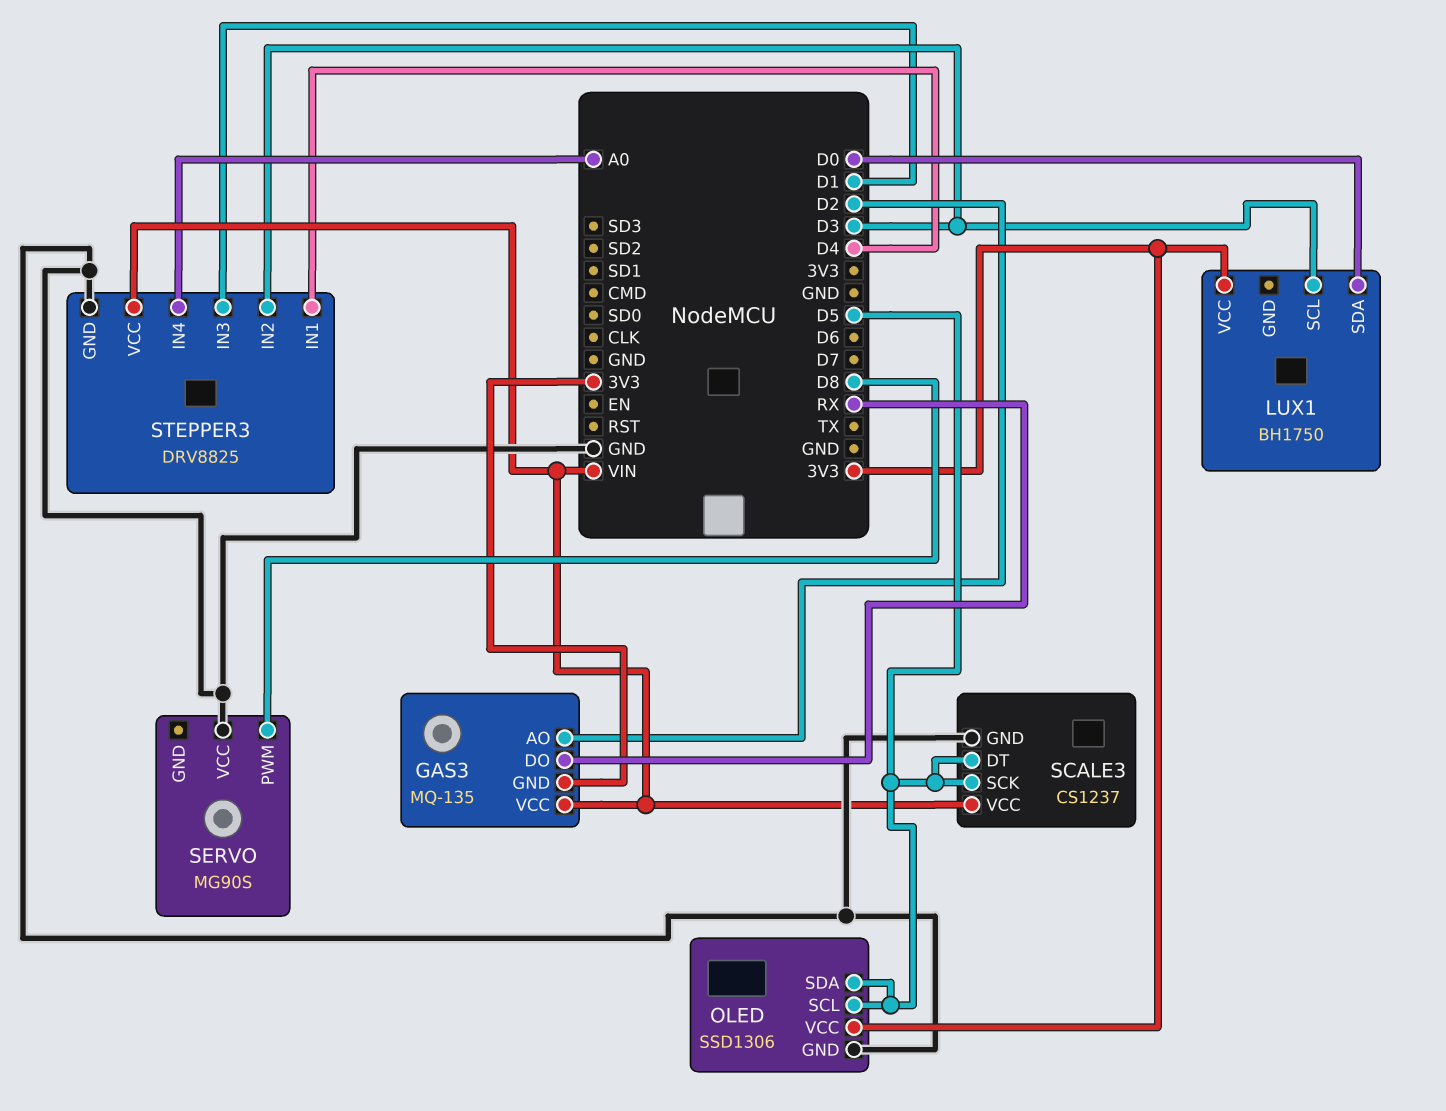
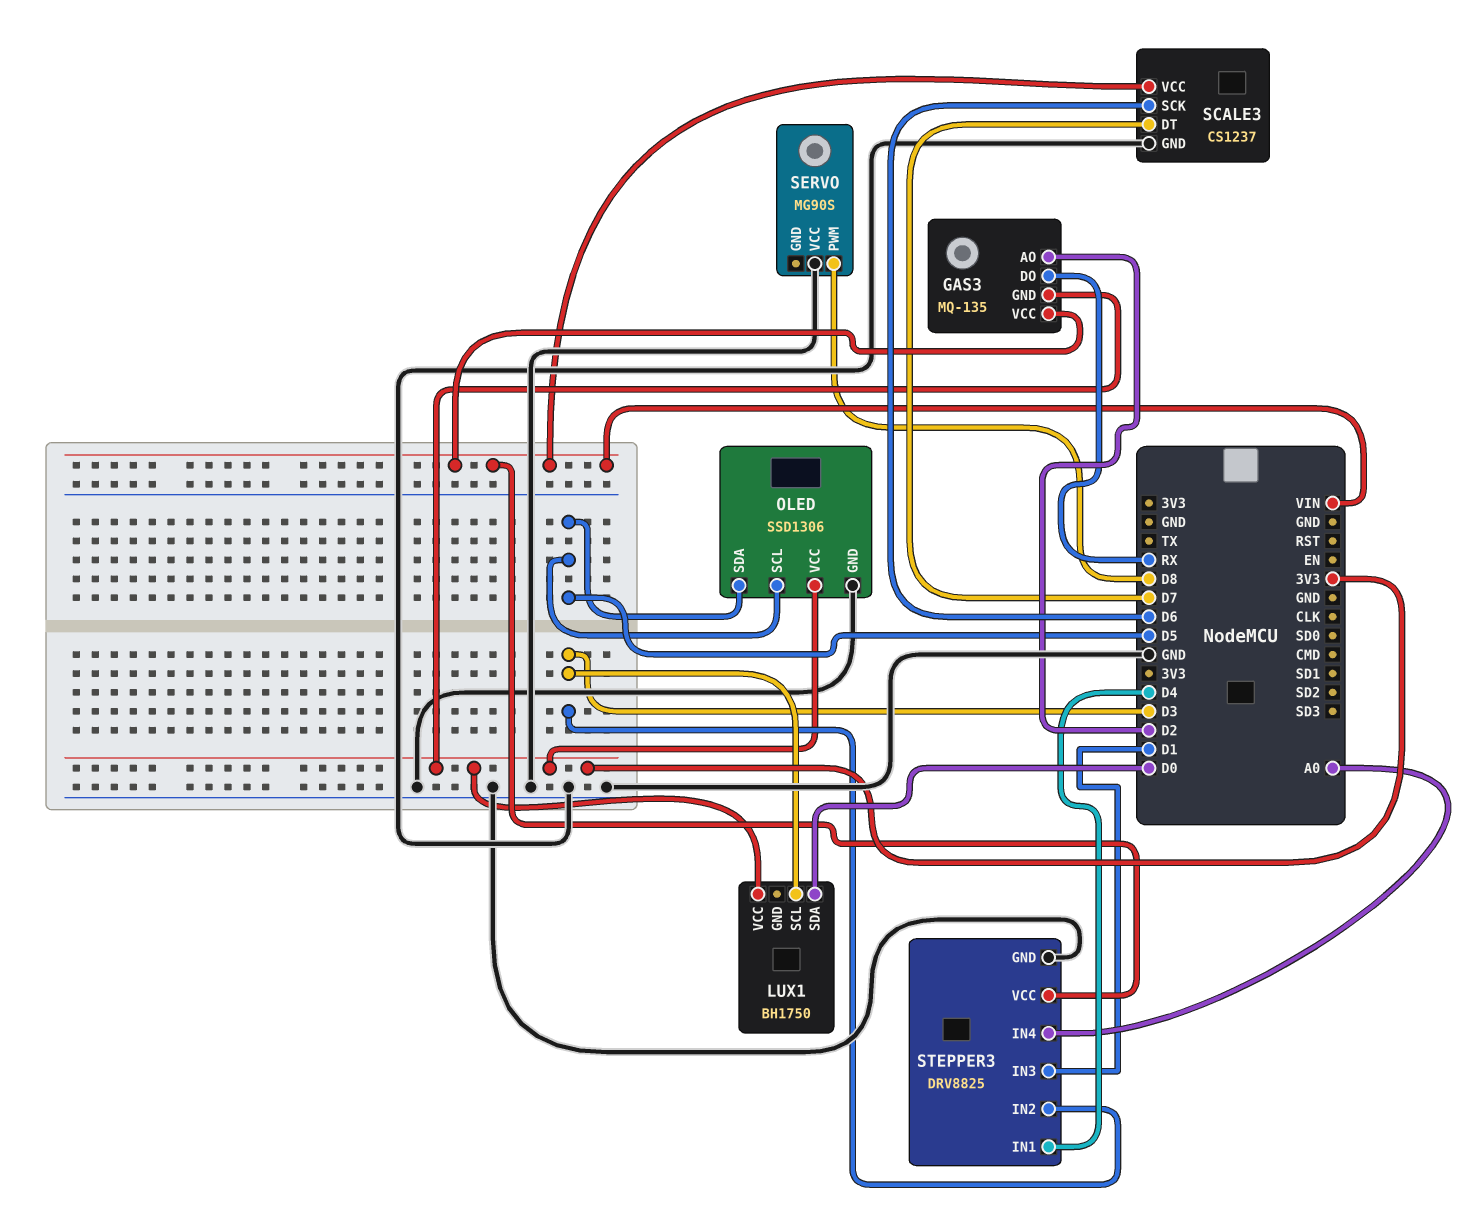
SCALE3 pin DT: D5 -> D7
SCALE3 pin SCK: D5 -> D6

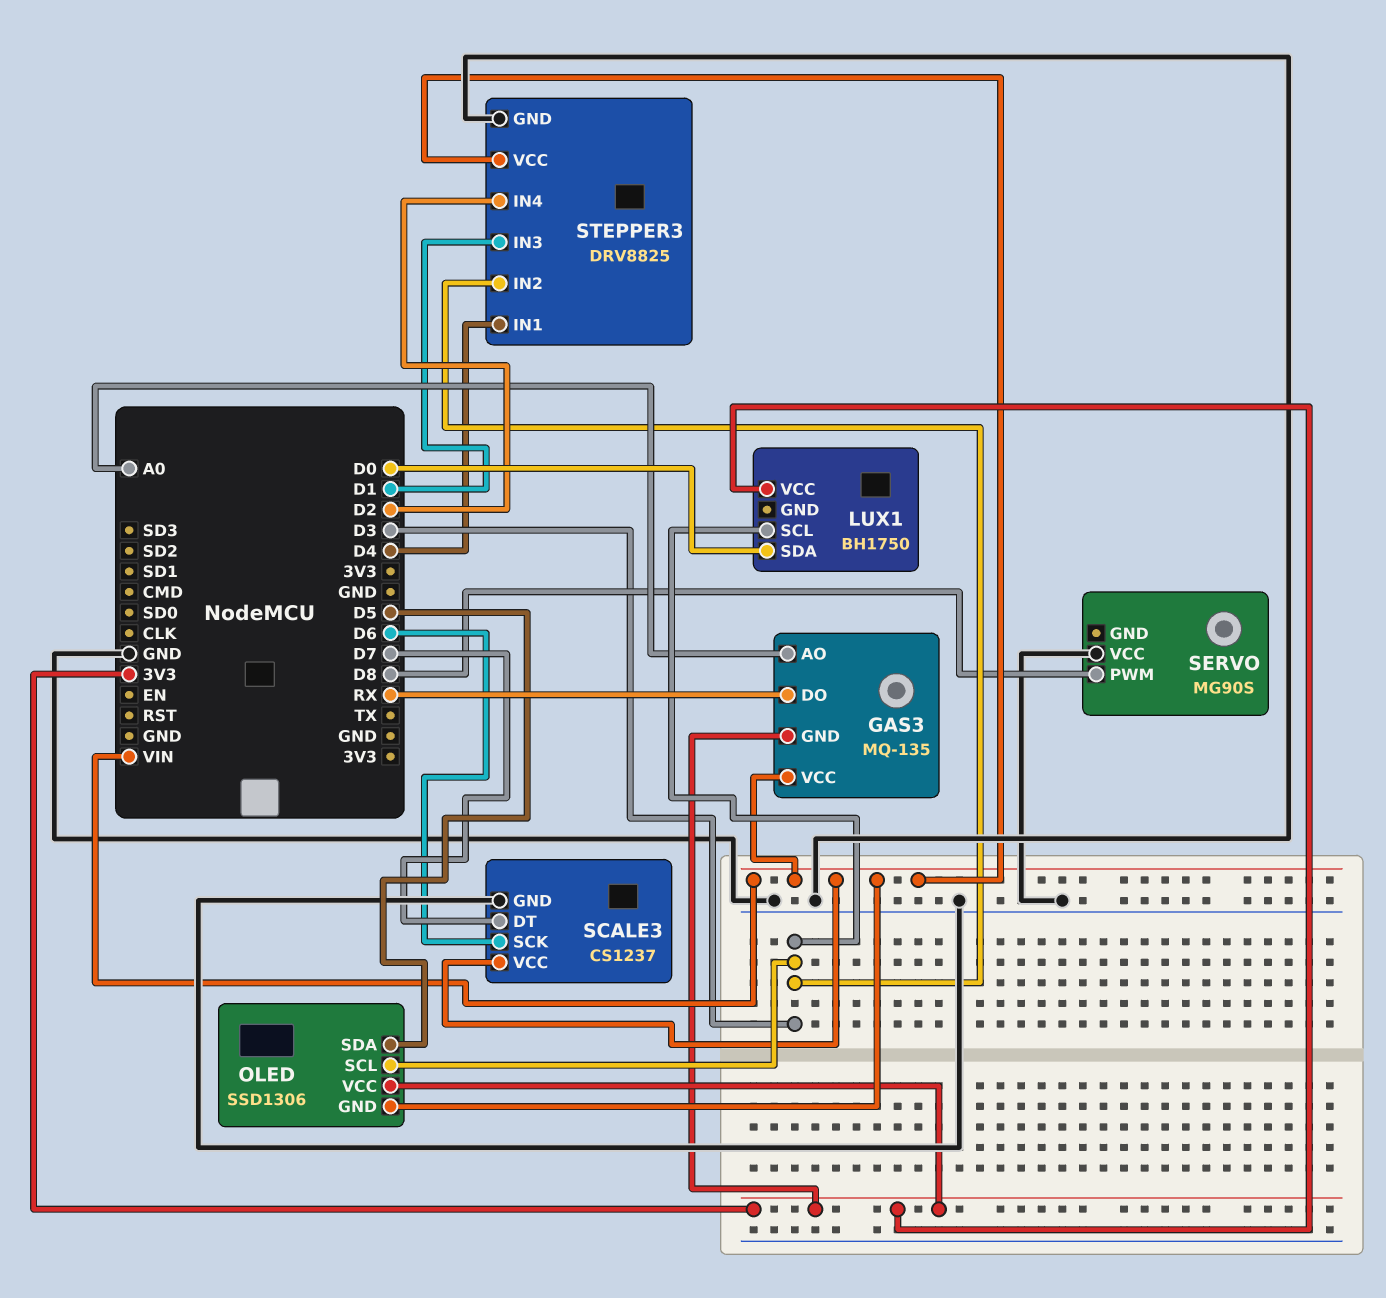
GAS3 pin AO: D2 -> A0
OLED pin GND: GND -> VIN
OLED pin SCL: D5 -> D3
STEPPER3 pin IN4: A0 -> D2

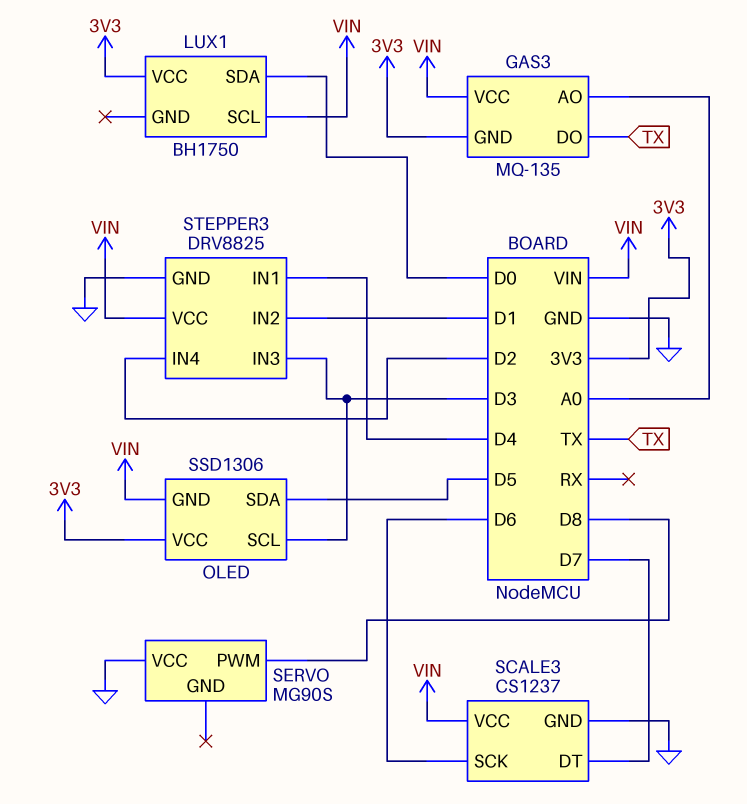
GAS3 pin DO: RX -> TX
LUX1 pin SCL: D3 -> VIN
STEPPER3 pin IN2: D3 -> D1
STEPPER3 pin IN3: D1 -> D3

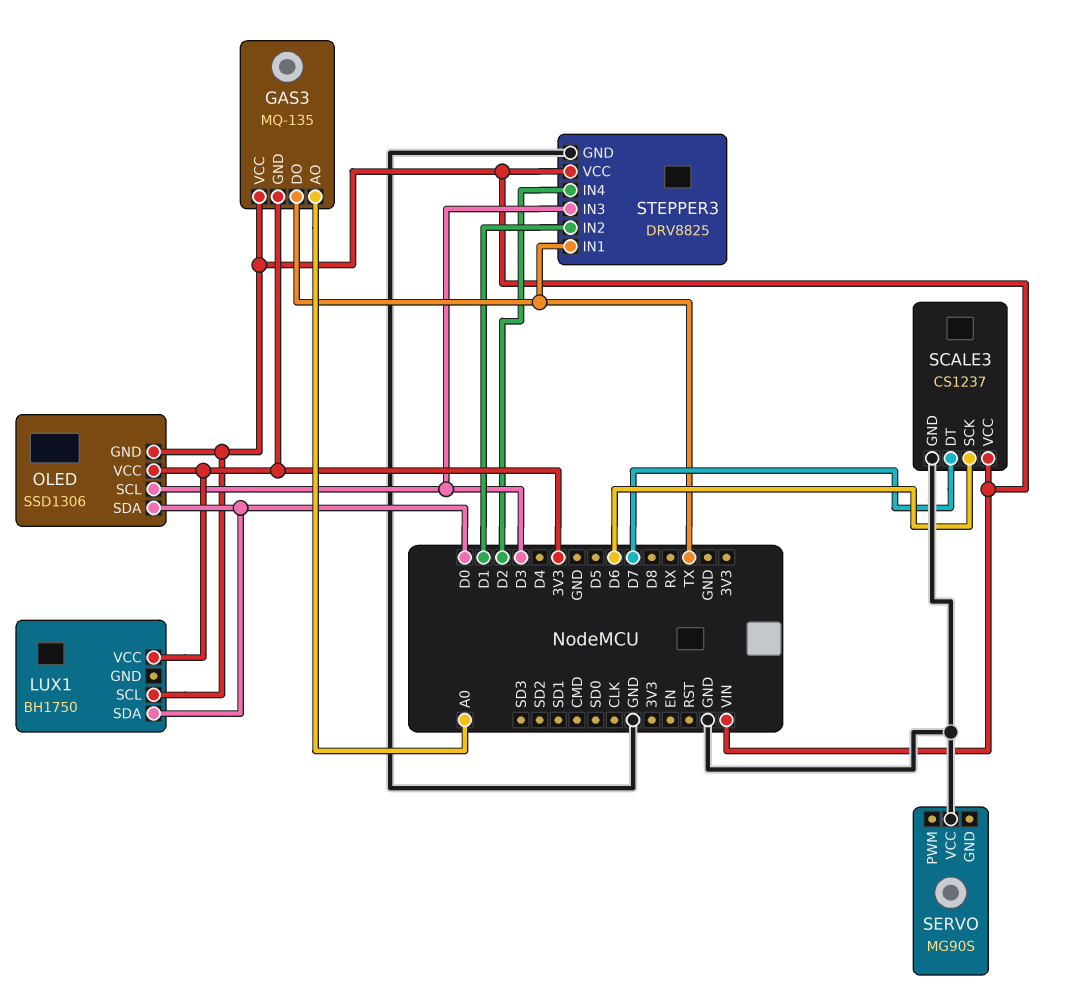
OLED pin SDA: D5 -> D0
SERVO pin PWM: D8 -> none
STEPPER3 pin IN1: D4 -> TX

